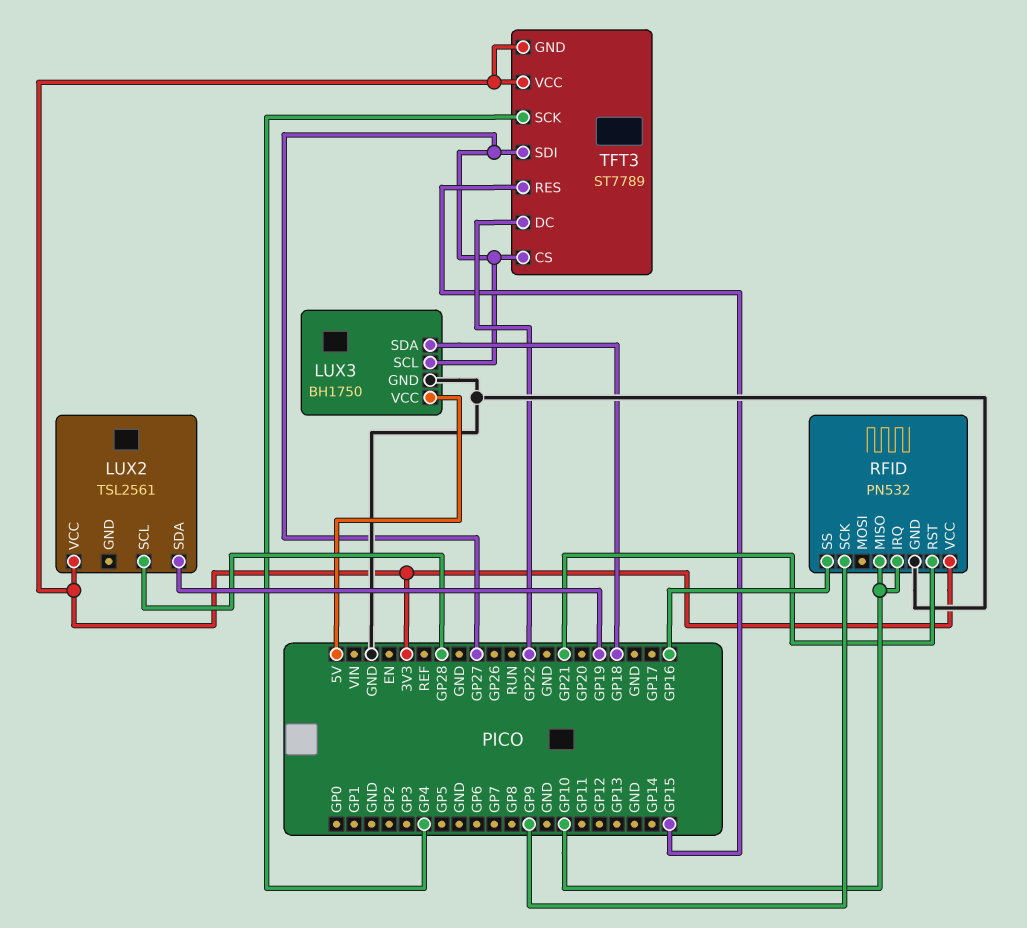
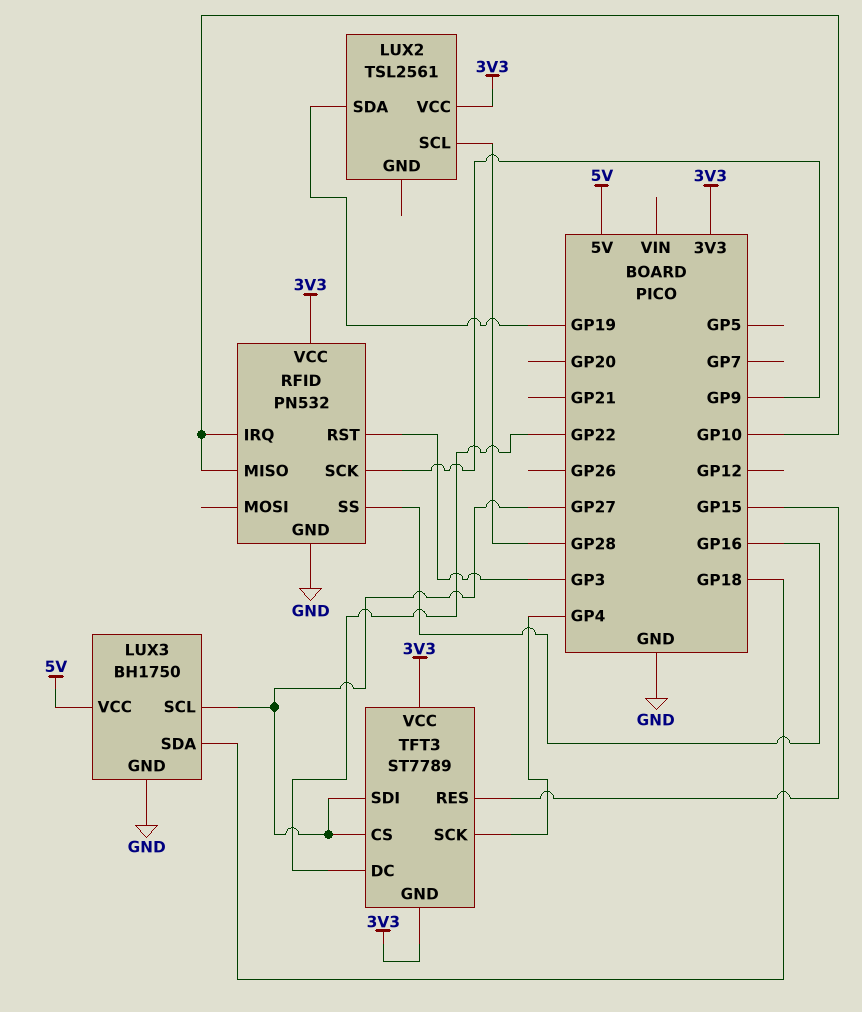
RFID pin RST: GP21 -> GP3

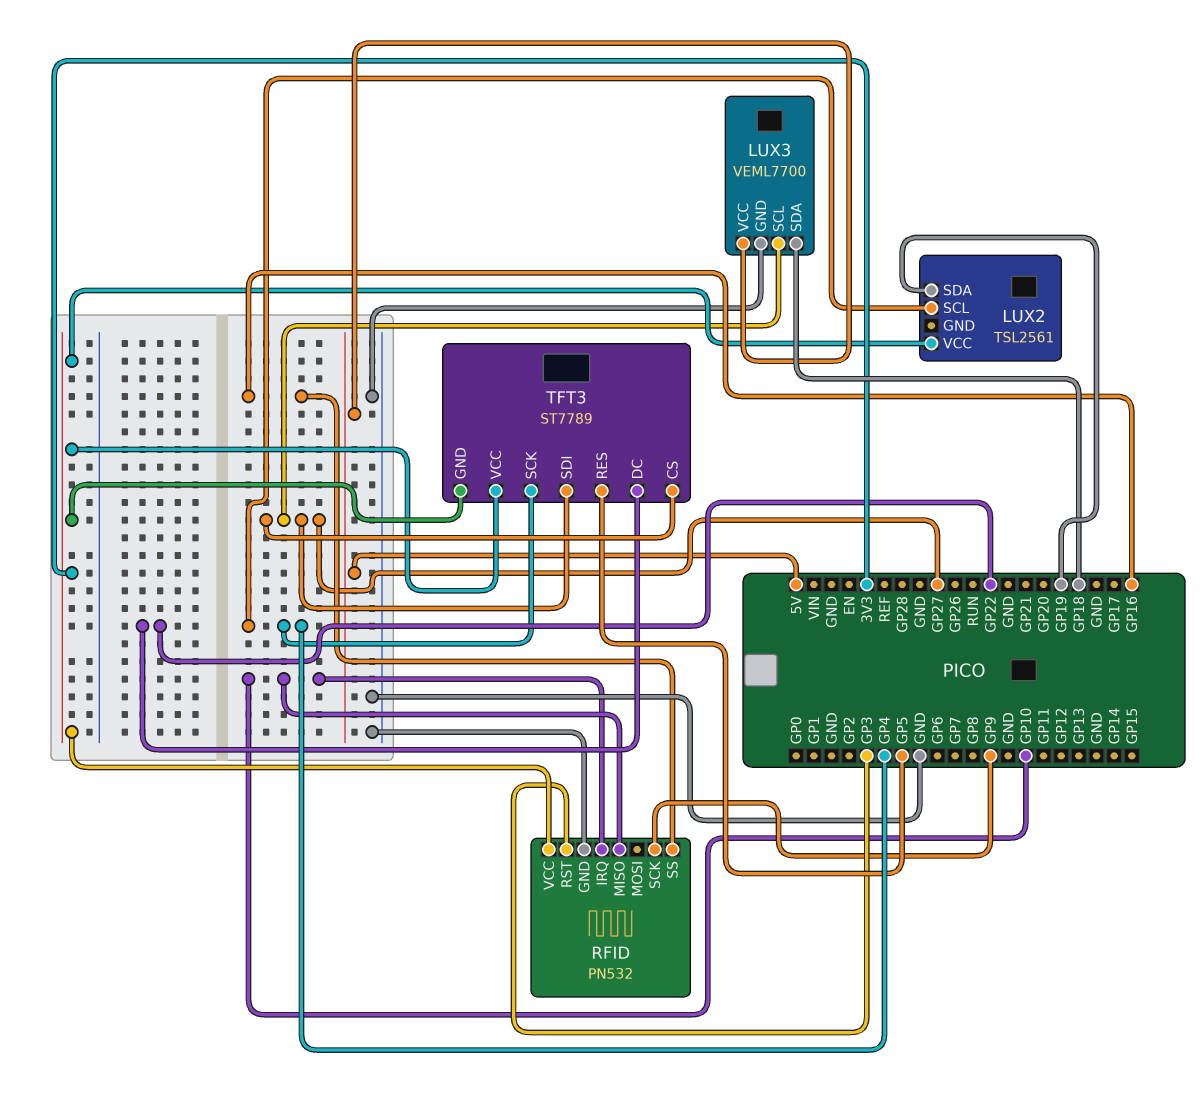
LUX2 pin SCL: GP28 -> GP4
LUX3: BH1750 -> VEML7700
TFT3 pin RES: GP15 -> GP5

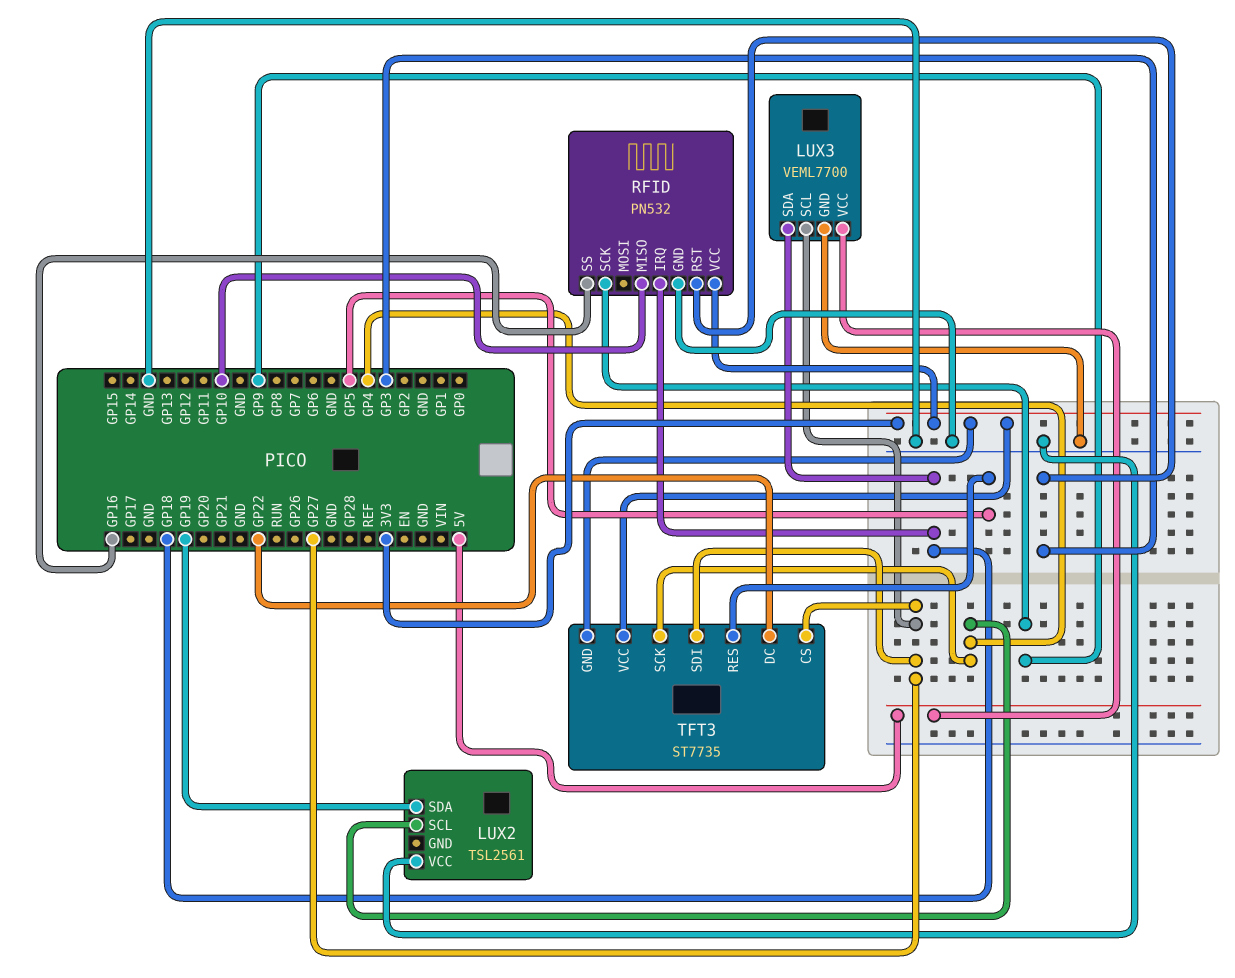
LUX2 pin VCC: 3V3 -> GND
RFID pin IRQ: GP10 -> GP18
TFT3: ST7789 -> ST7735

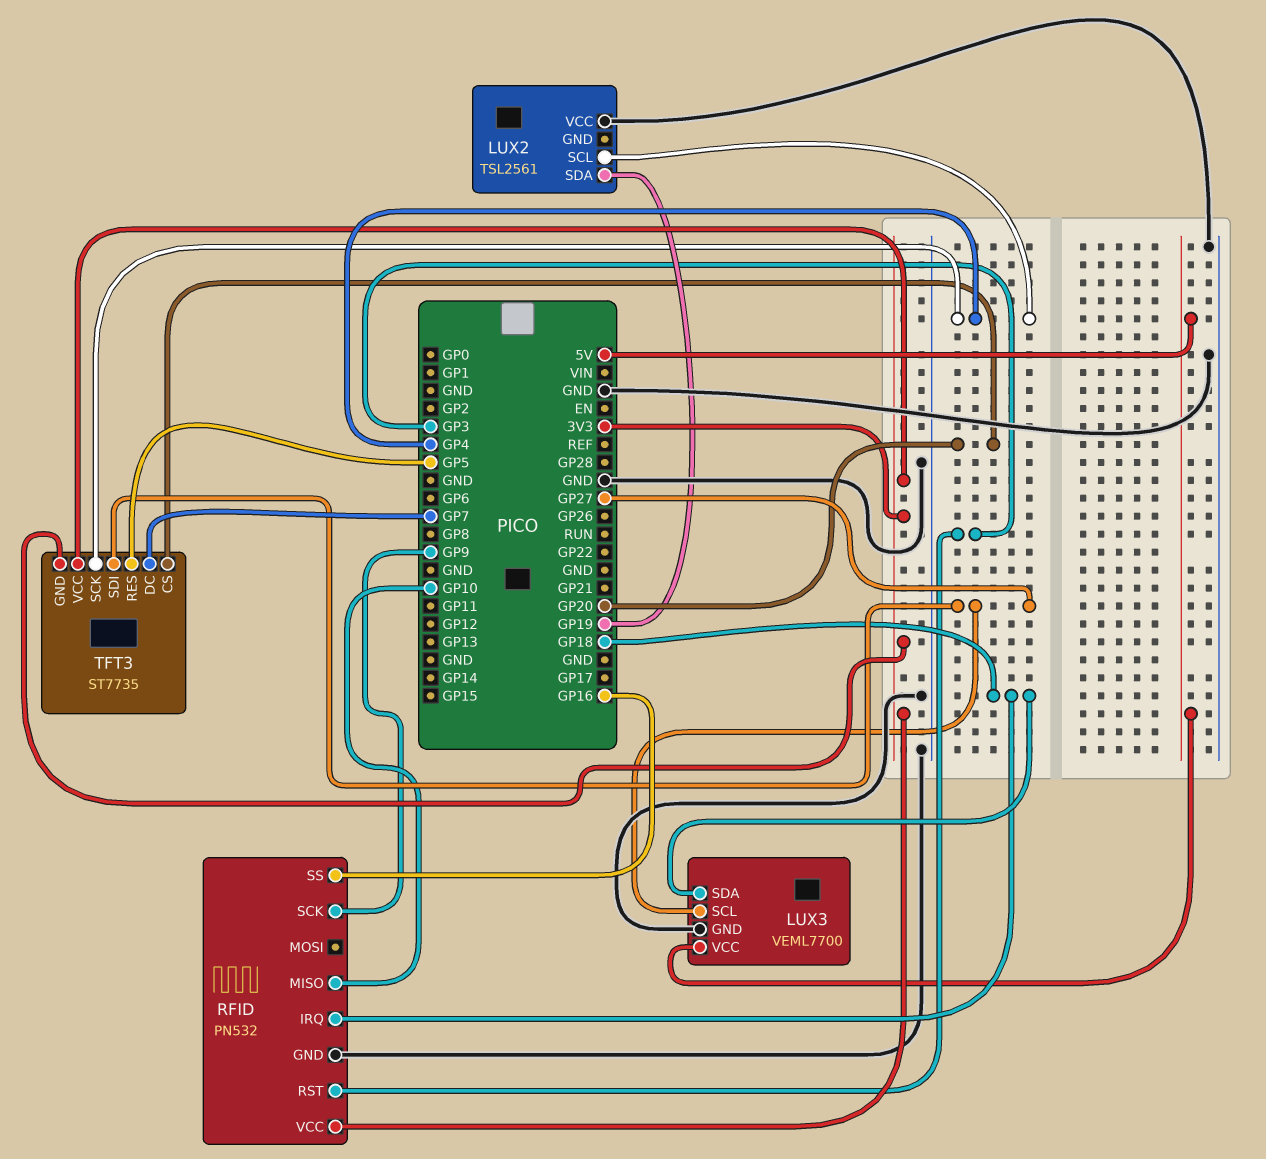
TFT3 pin CS: GP27 -> GP20
TFT3 pin DC: GP22 -> GP7

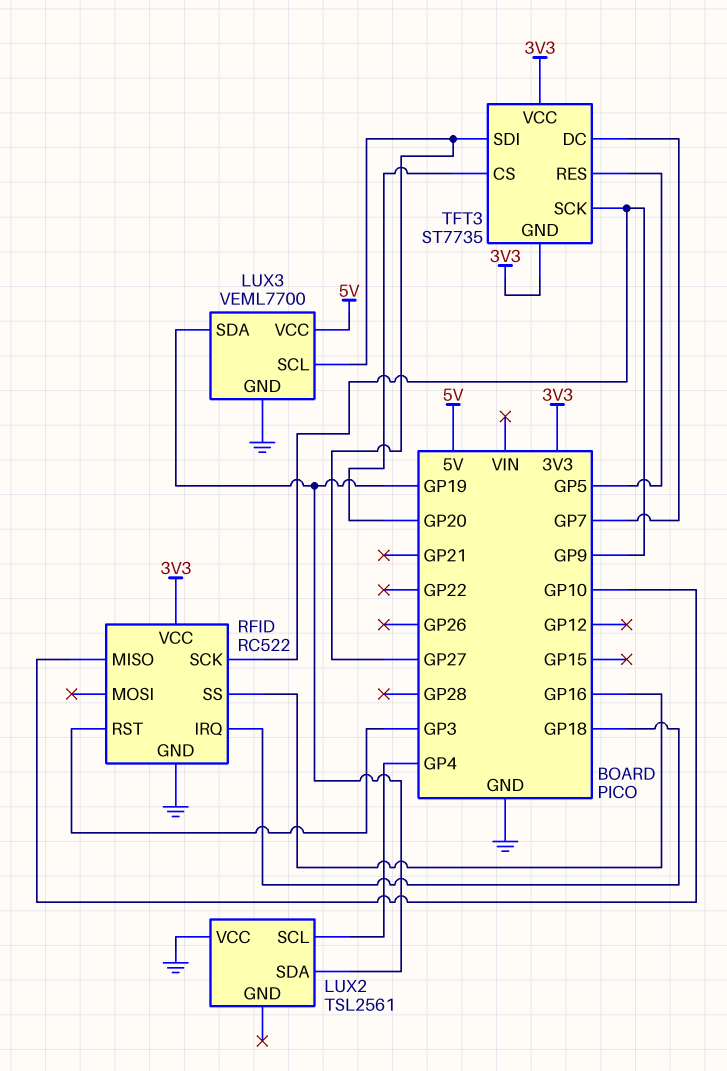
LUX3 pin SDA: GP18 -> GP19
RFID: PN532 -> RC522
TFT3 pin SCK: GP4 -> GP9

